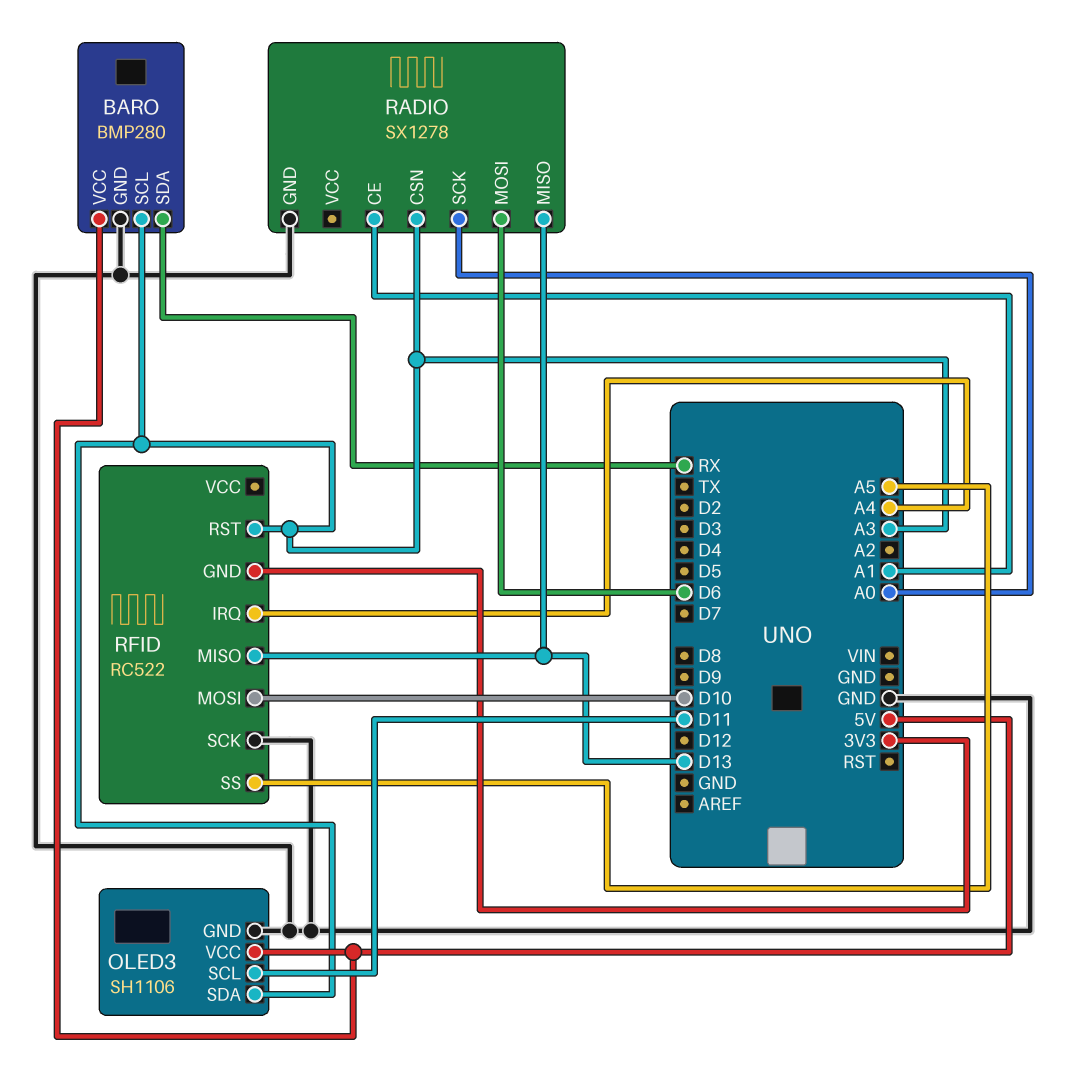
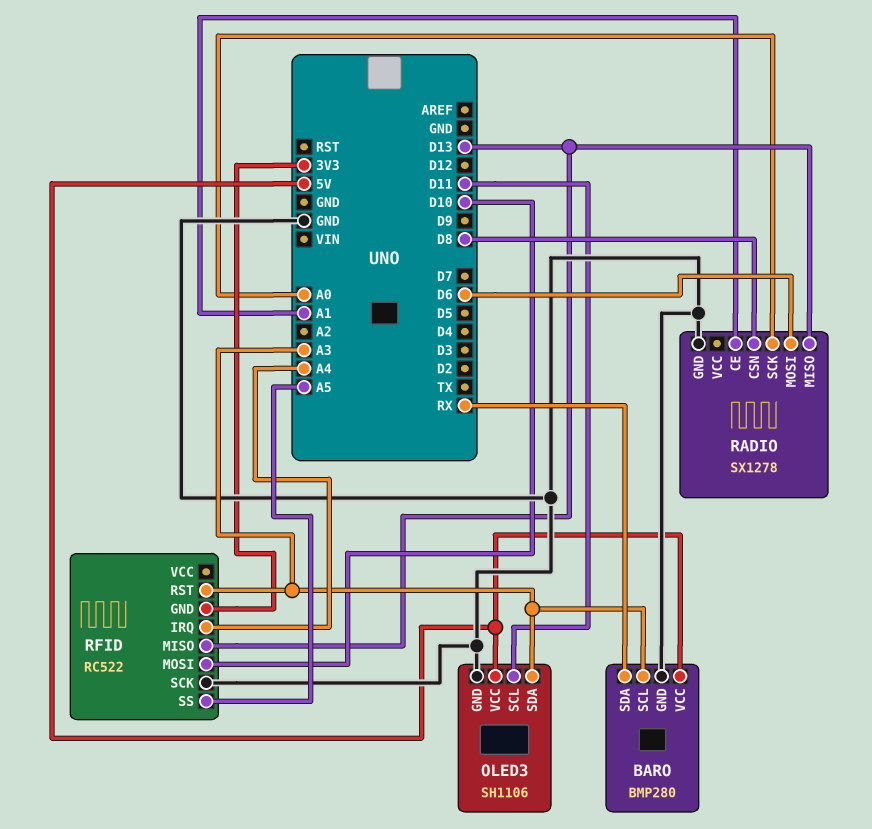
RADIO pin CSN: A3 -> D8

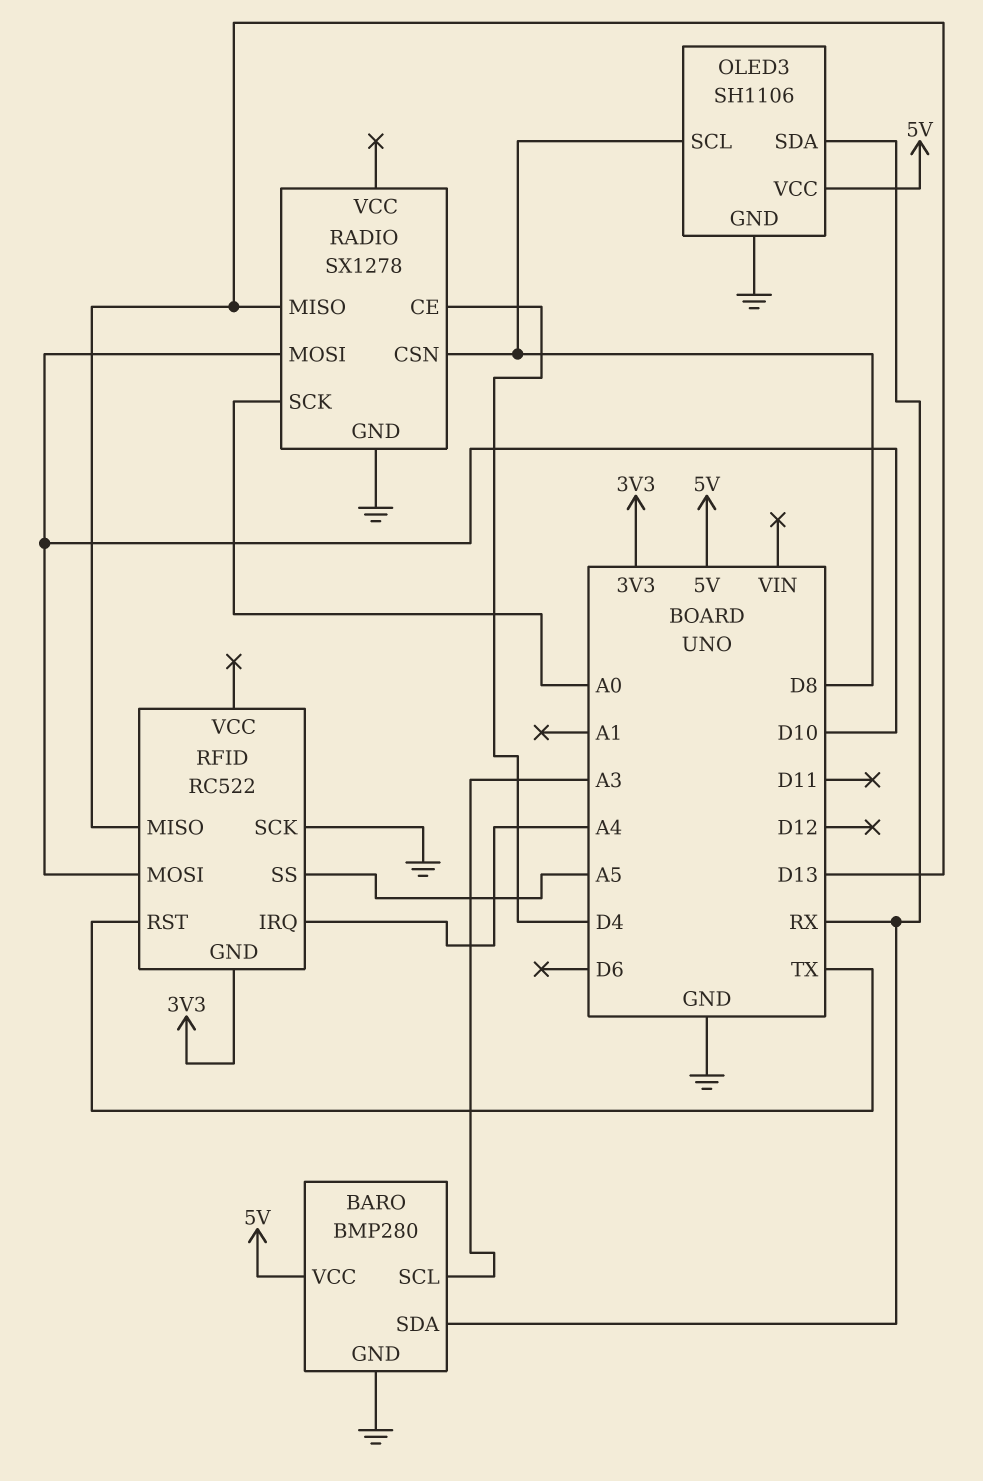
OLED3 pin SCL: D11 -> D8
OLED3 pin SDA: A3 -> RX
RADIO pin CE: A1 -> D4
RADIO pin MOSI: D6 -> D10
RFID pin RST: A3 -> TX

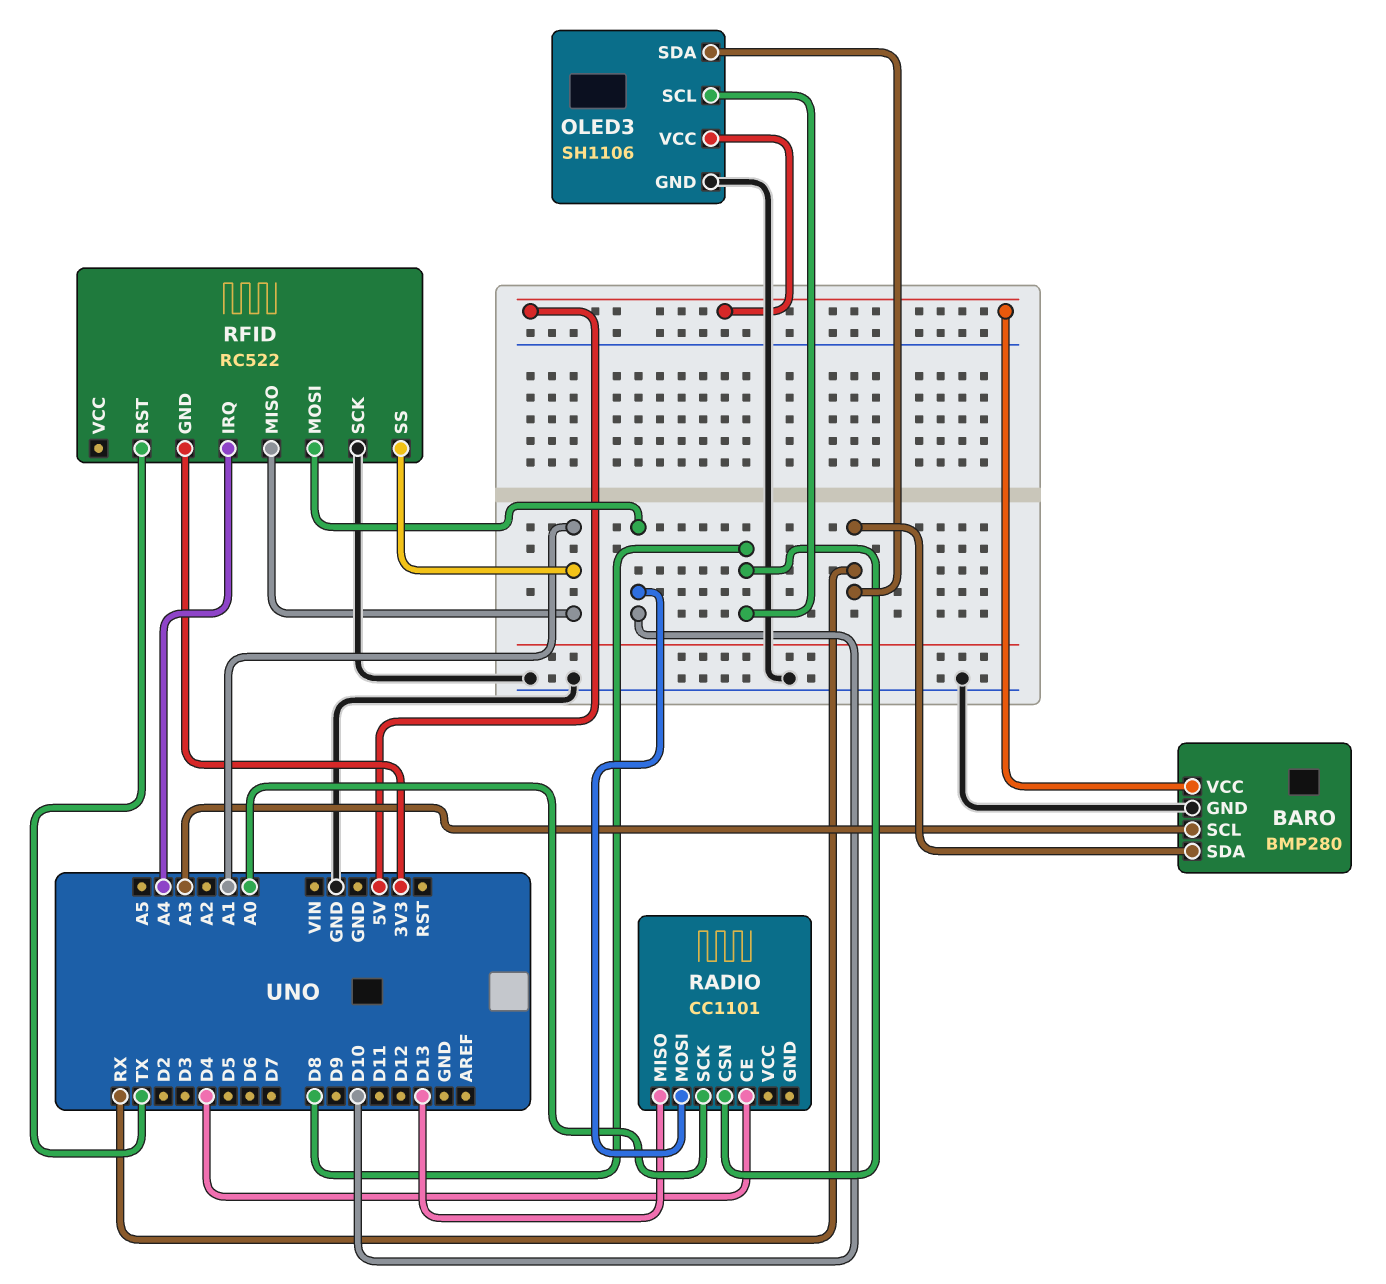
RADIO: SX1278 -> CC1101
RADIO pin GND: GND -> none
RFID pin MISO: D13 -> A1
RFID pin SS: A5 -> A1

